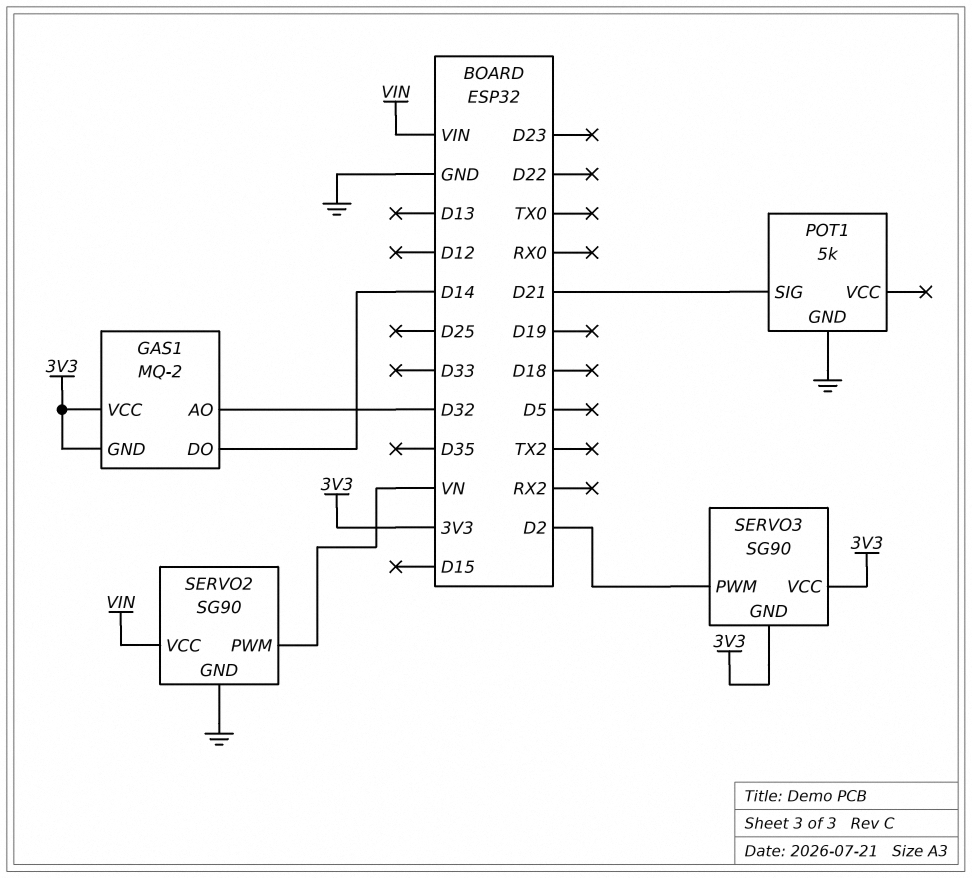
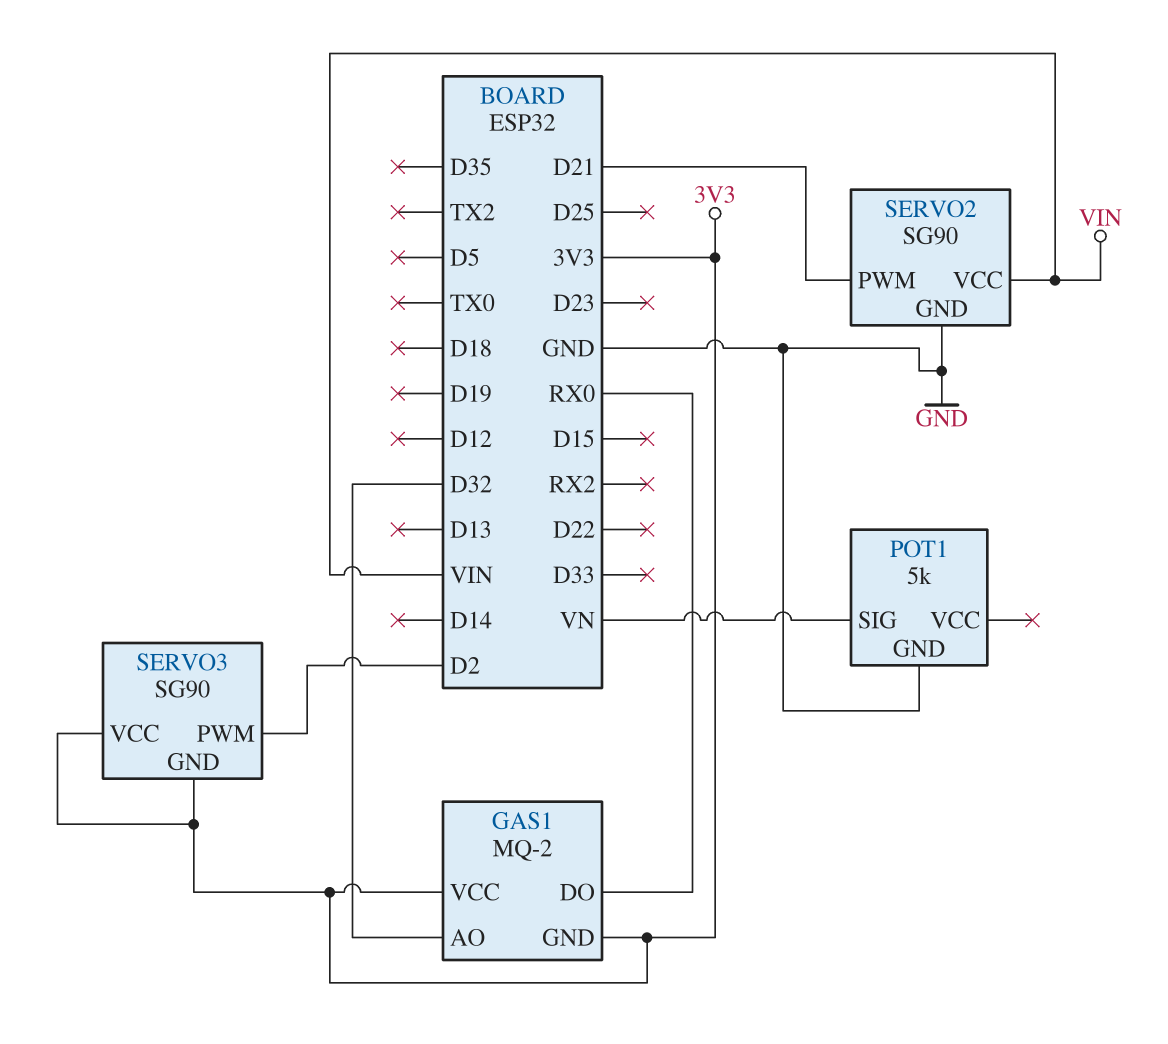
GAS1 pin DO: D14 -> RX0
POT1 pin SIG: D21 -> VN
SERVO2 pin PWM: VN -> D21

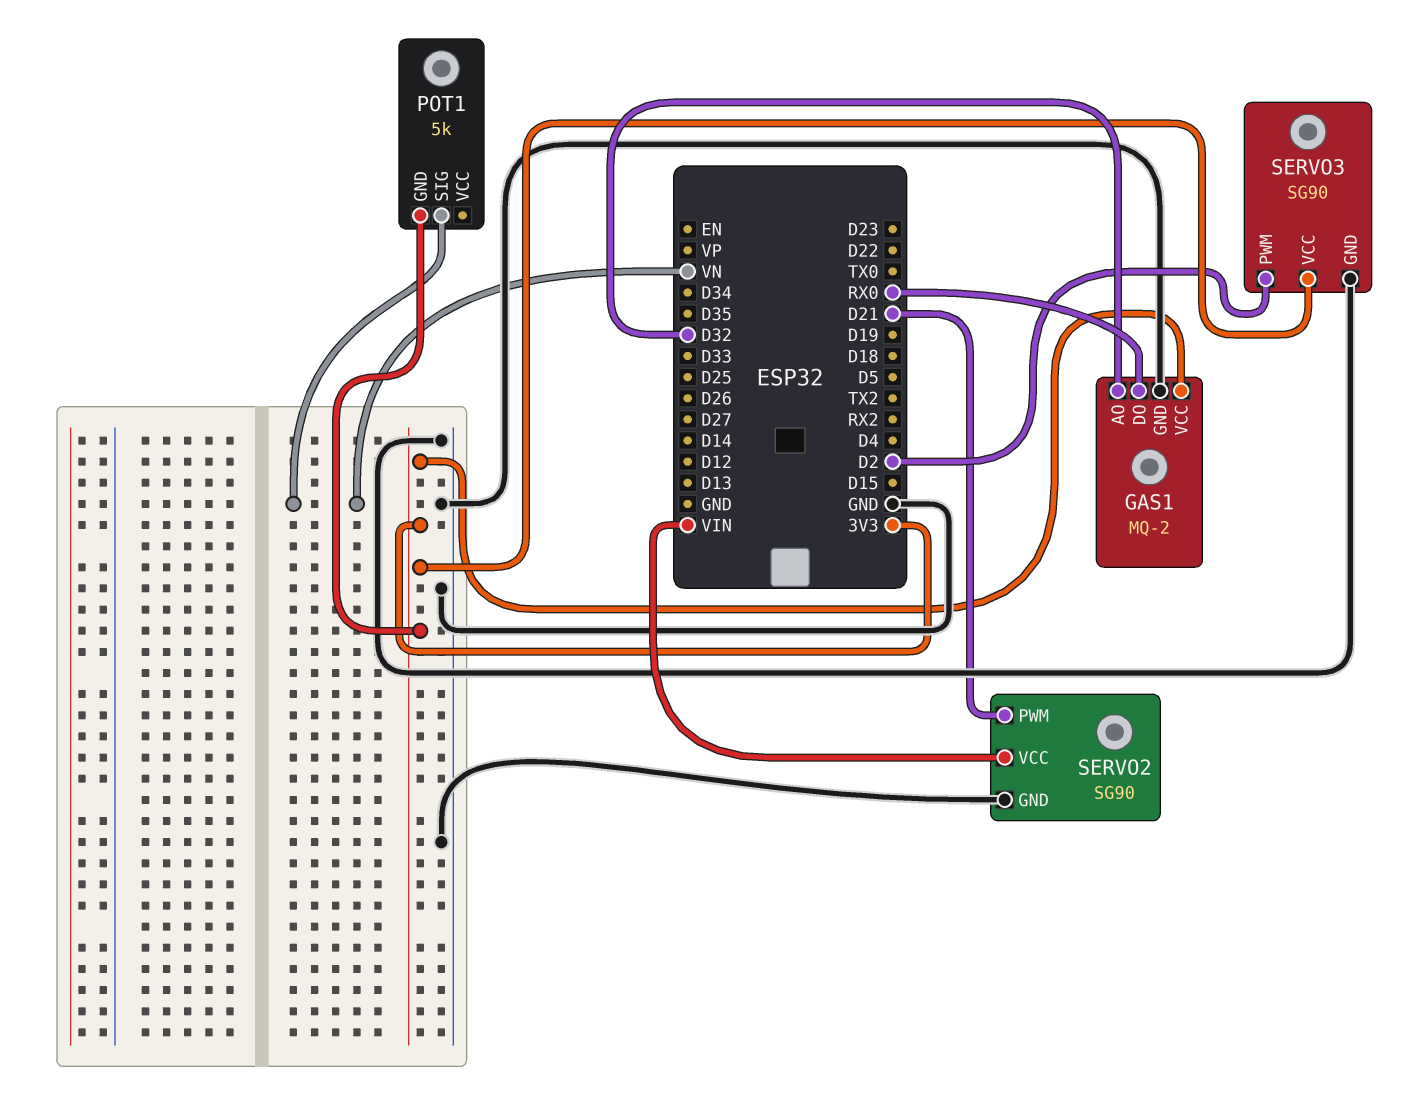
GAS1 pin GND: 3V3 -> GND
POT1 pin GND: GND -> 3V3
SERVO3 pin GND: 3V3 -> GND

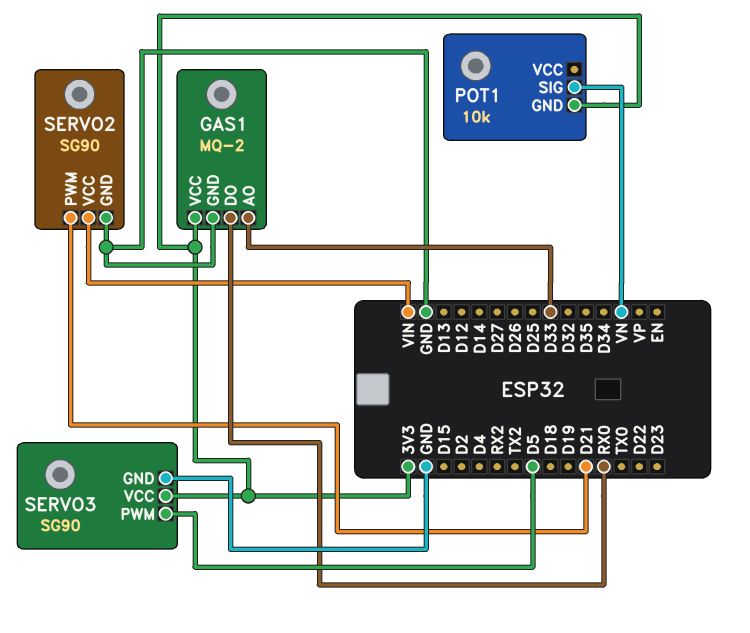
GAS1 pin AO: D32 -> D33
POT1: 5k -> 10k
SERVO3 pin PWM: D2 -> D5

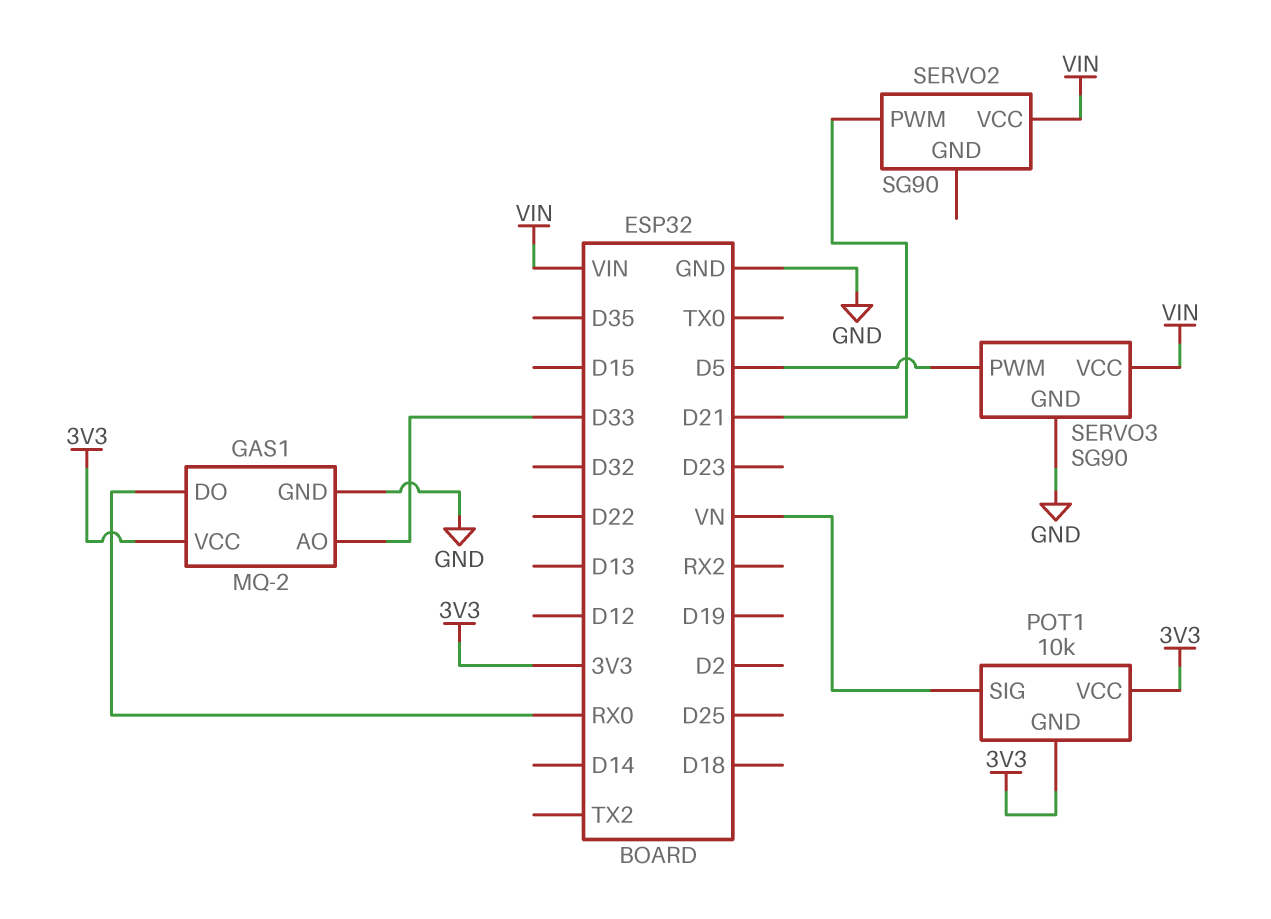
POT1 pin VCC: none -> 3V3
SERVO2 pin GND: GND -> none
SERVO3 pin VCC: 3V3 -> VIN

